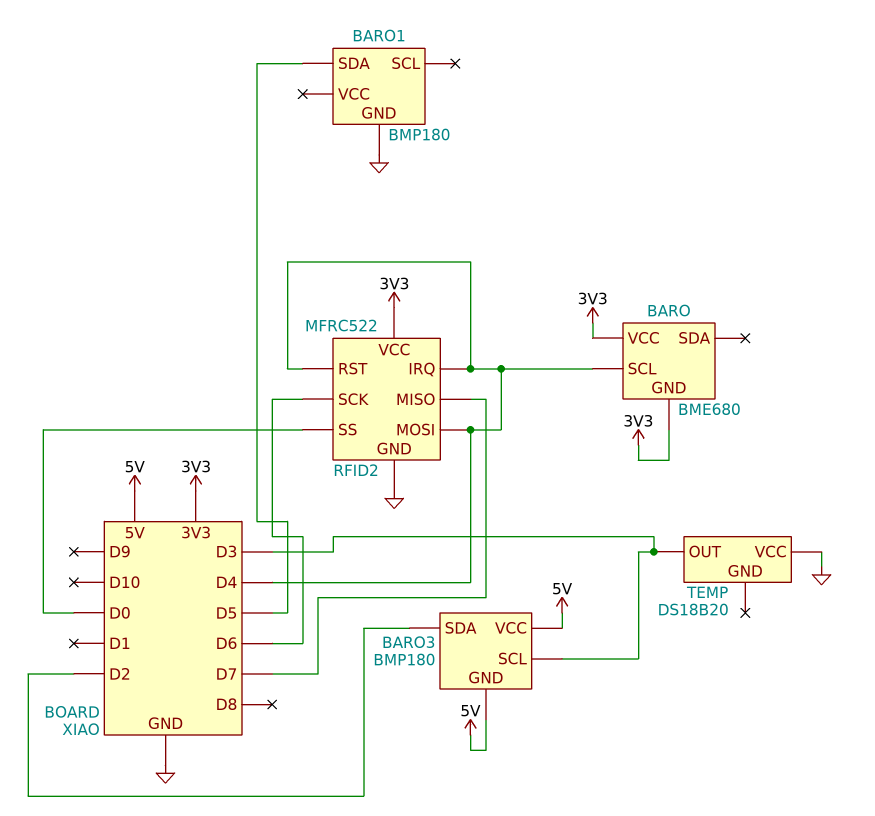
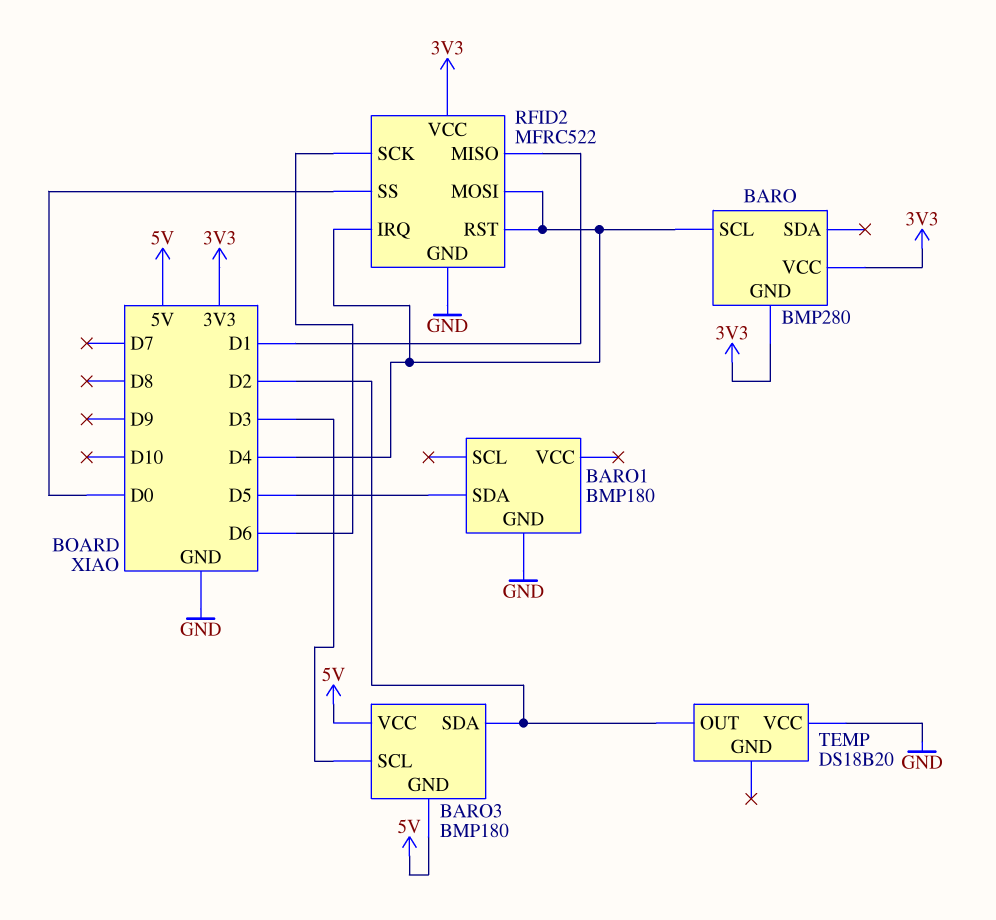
BARO: BME680 -> BMP280
RFID2 pin MISO: D7 -> D1
TEMP pin OUT: D3 -> D2

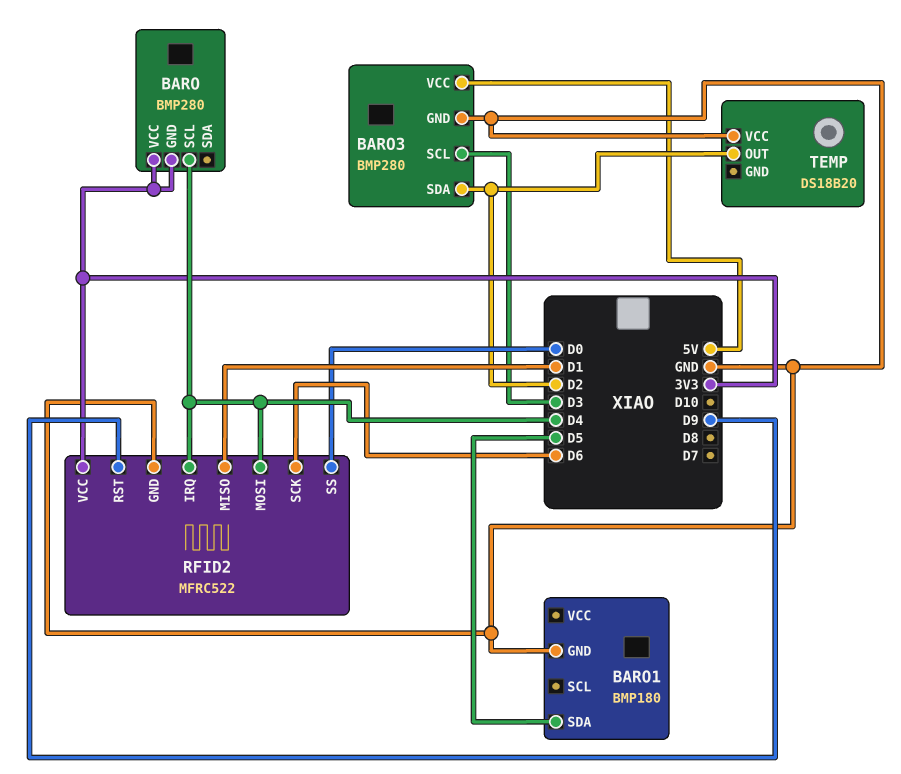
BARO3: BMP180 -> BMP280
BARO3 pin GND: 5V -> GND
RFID2 pin RST: D4 -> D9

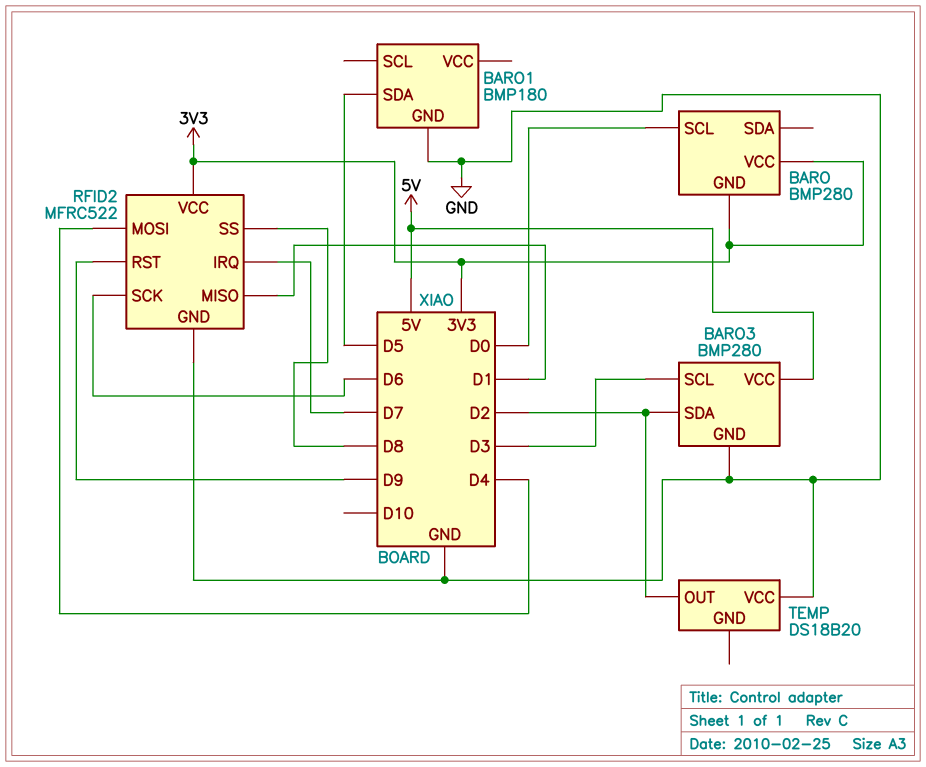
BARO pin SCL: D4 -> D0
RFID2 pin IRQ: D4 -> D7
RFID2 pin SS: D0 -> D8

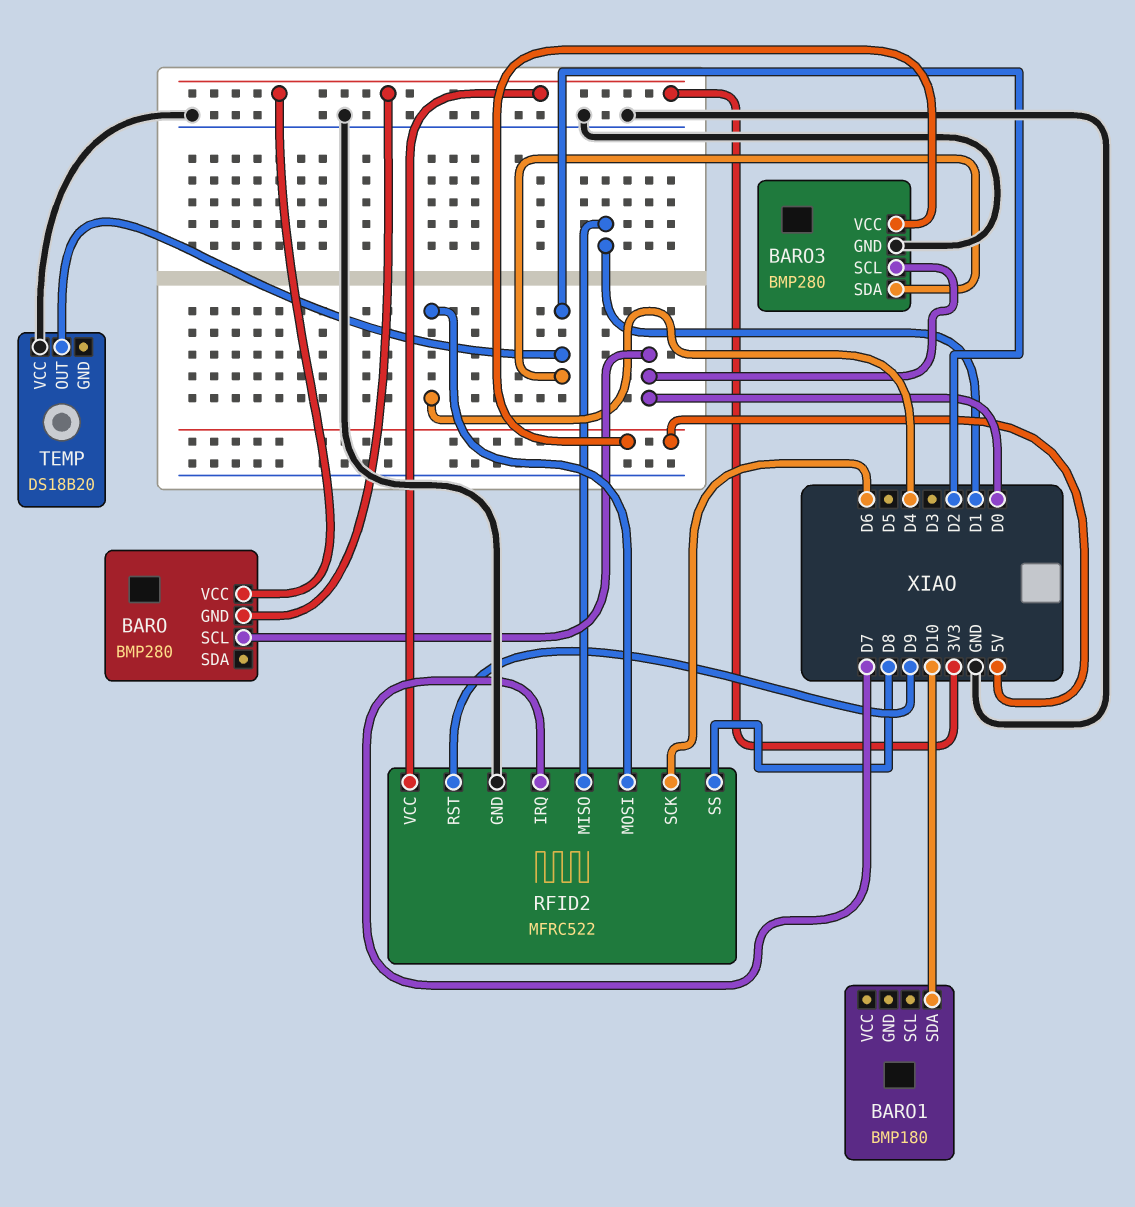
BARO1 pin GND: GND -> none
BARO1 pin SDA: D5 -> D10
BARO3 pin SCL: D3 -> D0

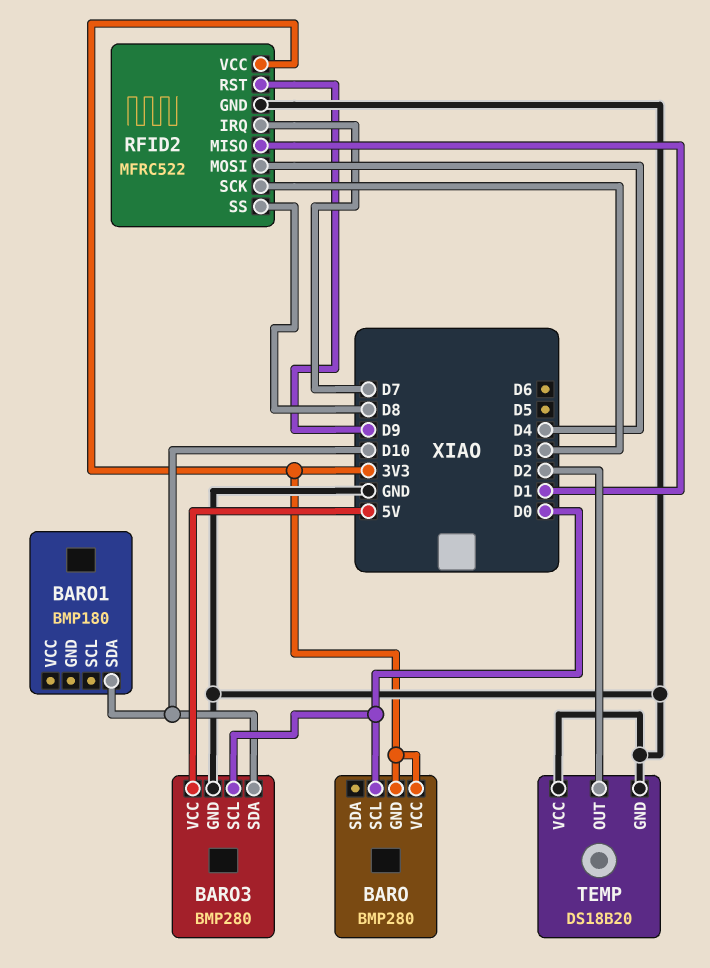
BARO3 pin SDA: D2 -> D10
RFID2 pin SCK: D6 -> D3
TEMP pin GND: none -> GND

